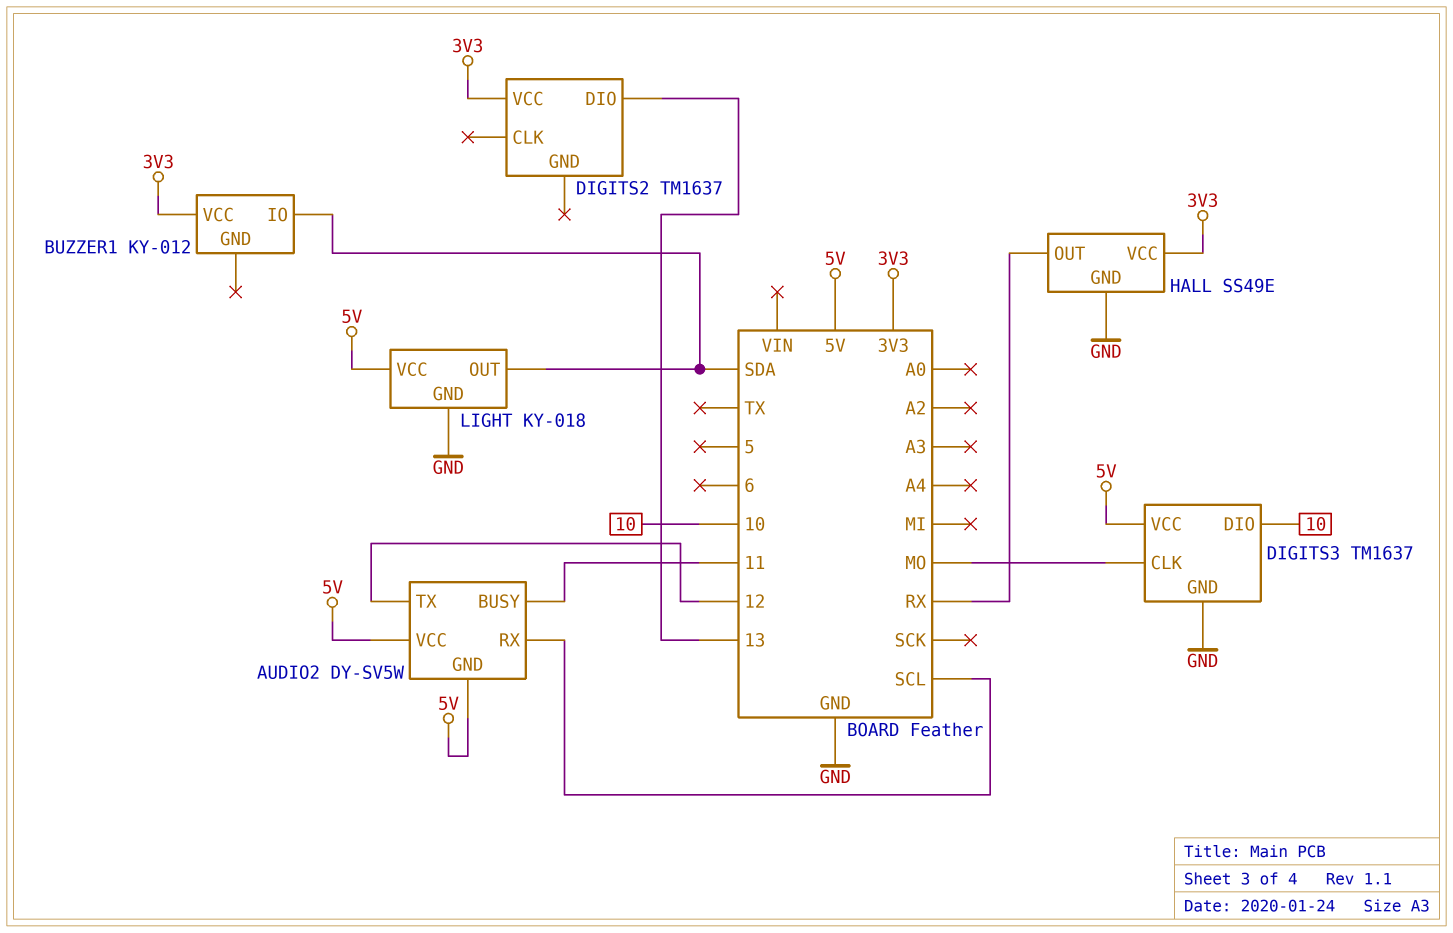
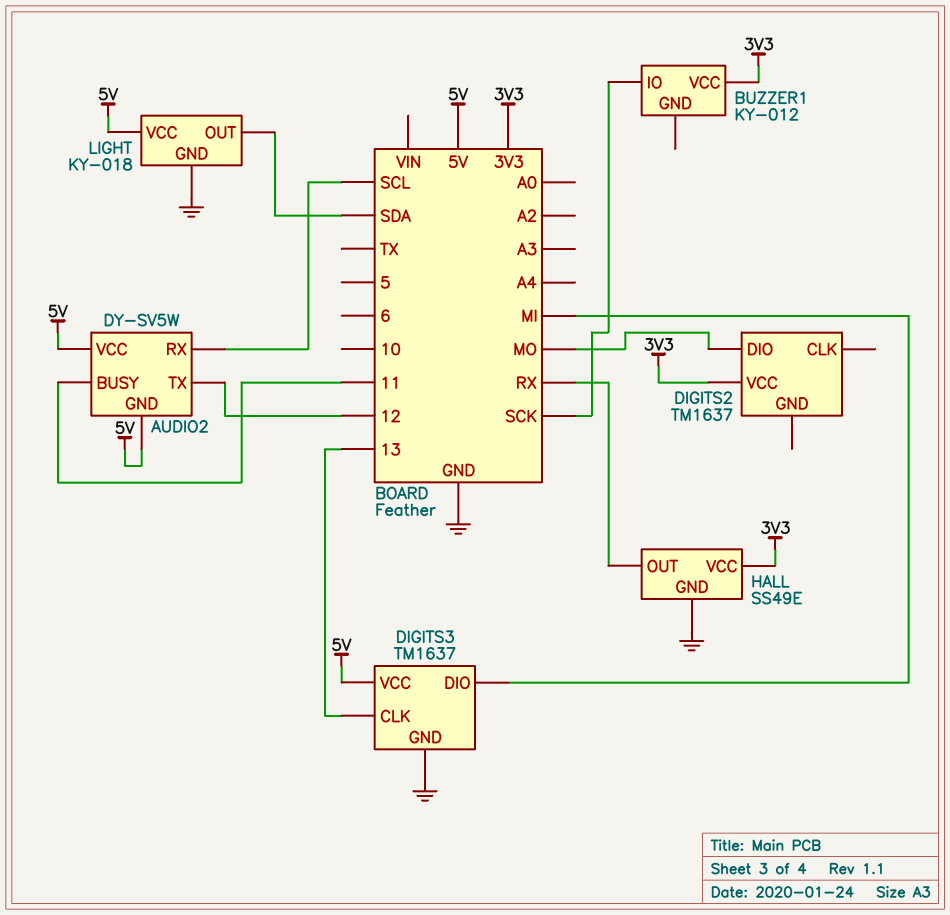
BUZZER1 pin IO: SDA -> SCK
DIGITS2 pin DIO: 13 -> MO
DIGITS3 pin CLK: MO -> 13
DIGITS3 pin DIO: 10 -> MI

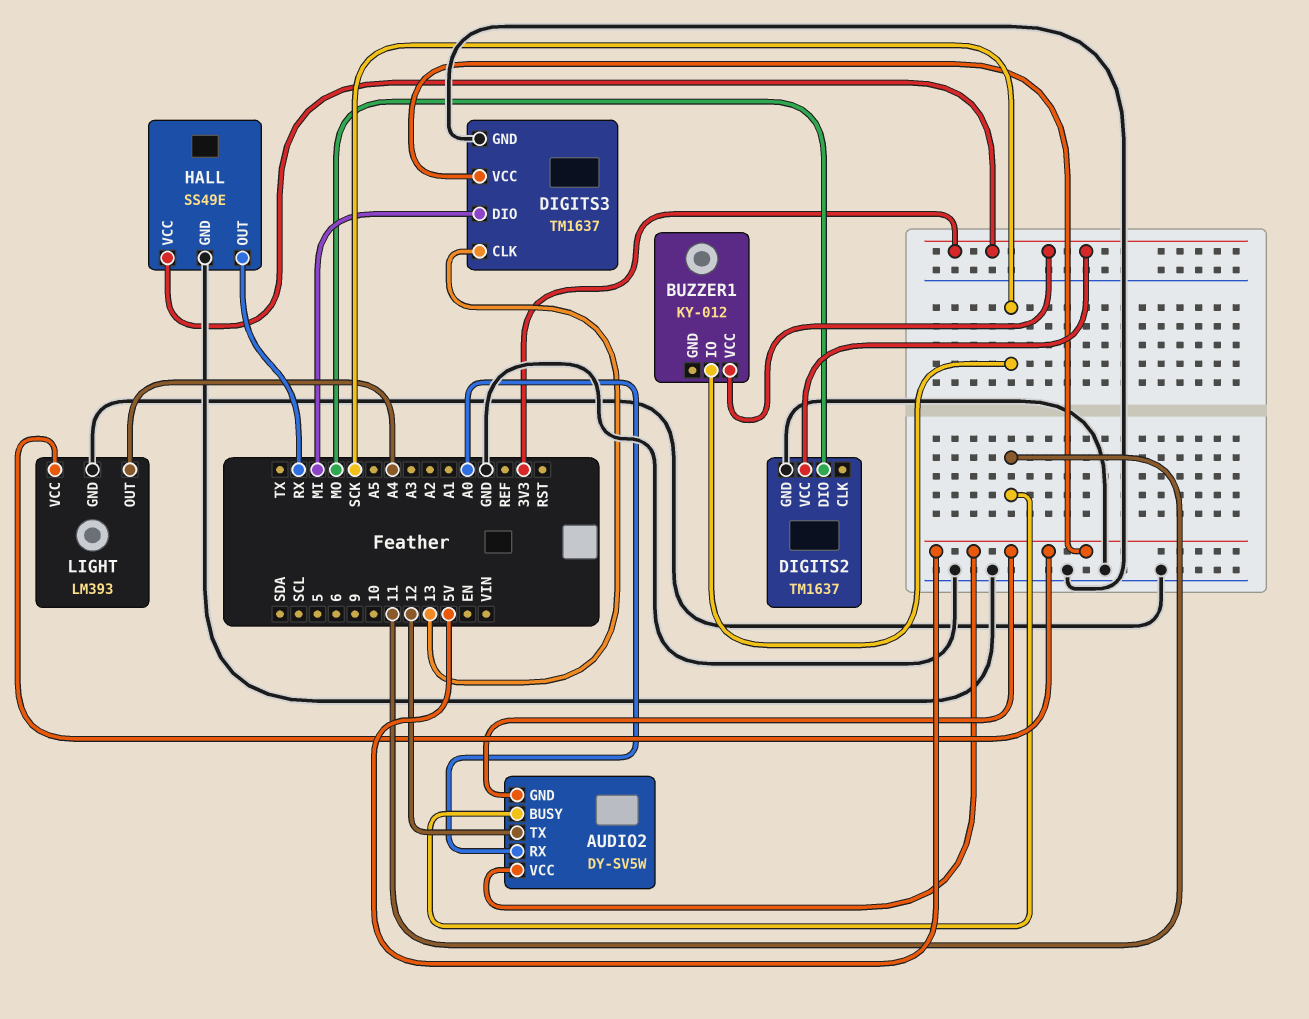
AUDIO2 pin RX: SCL -> A0
DIGITS2 pin GND: none -> GND
LIGHT: KY-018 -> LM393
LIGHT pin OUT: SDA -> A4

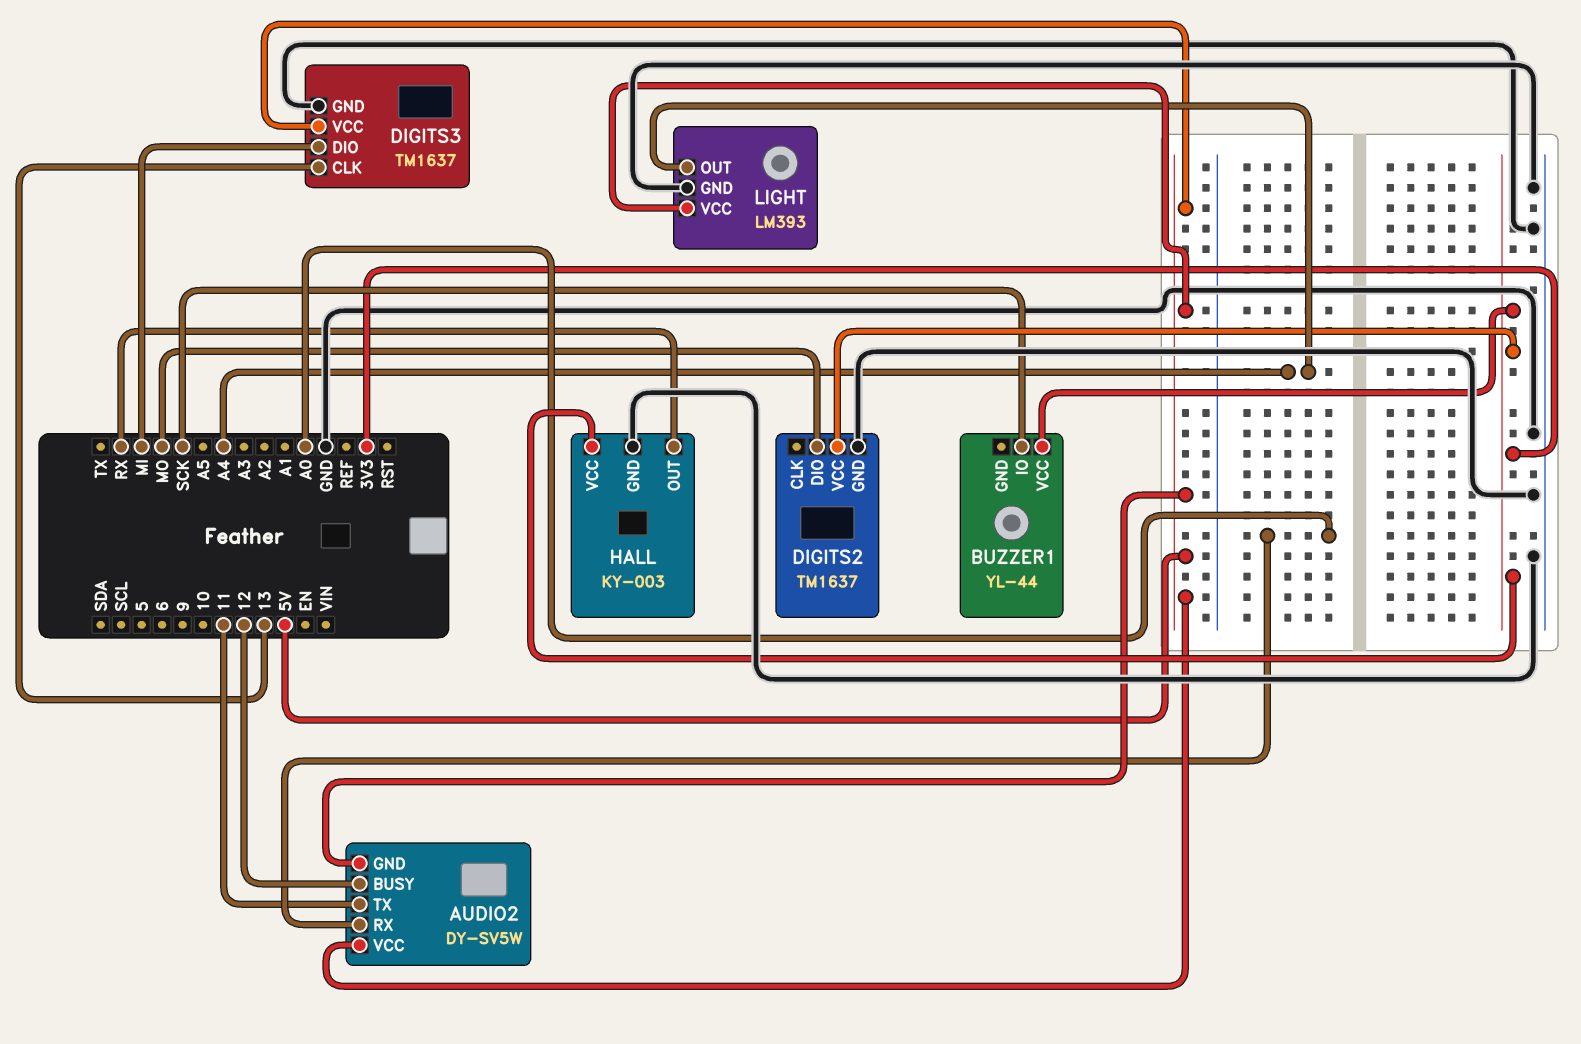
AUDIO2 pin BUSY: 11 -> 12
AUDIO2 pin TX: 12 -> 11
BUZZER1: KY-012 -> YL-44
HALL: SS49E -> KY-003

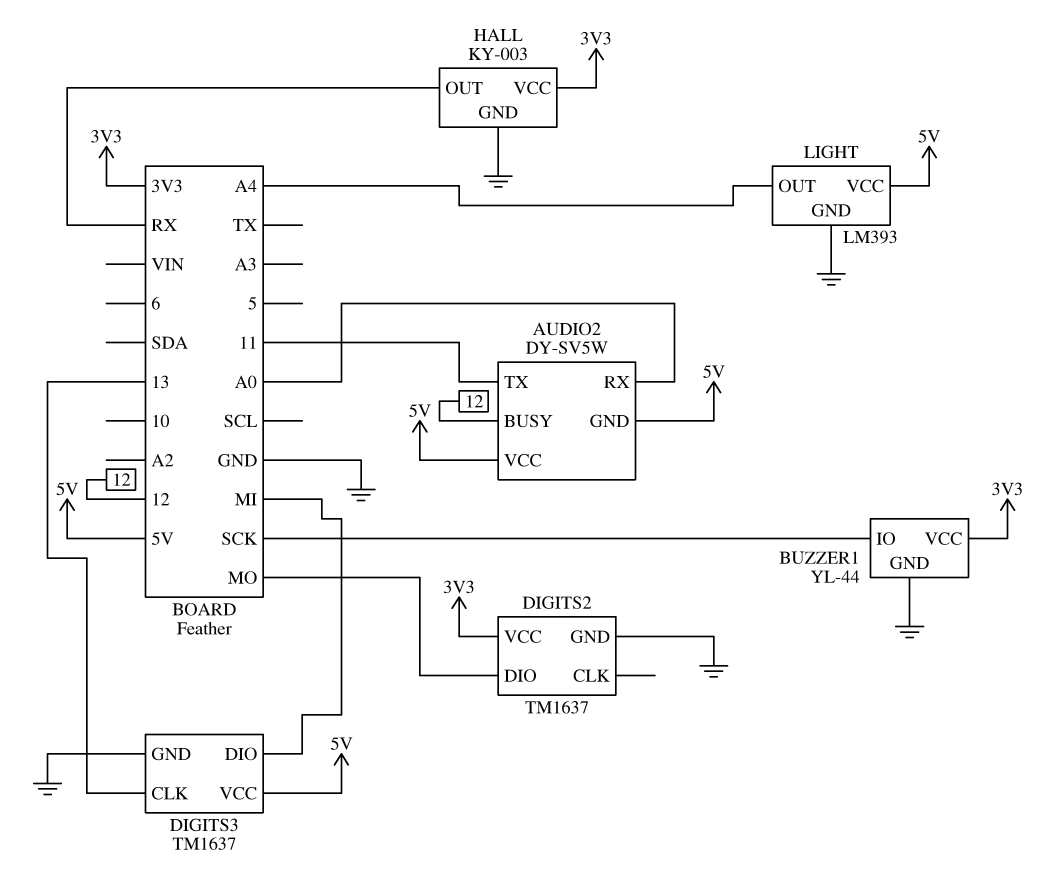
BUZZER1 pin GND: none -> GND

